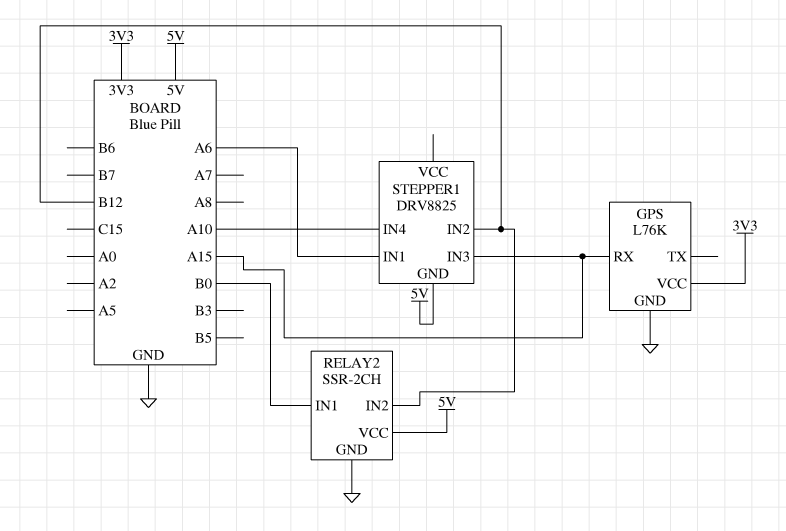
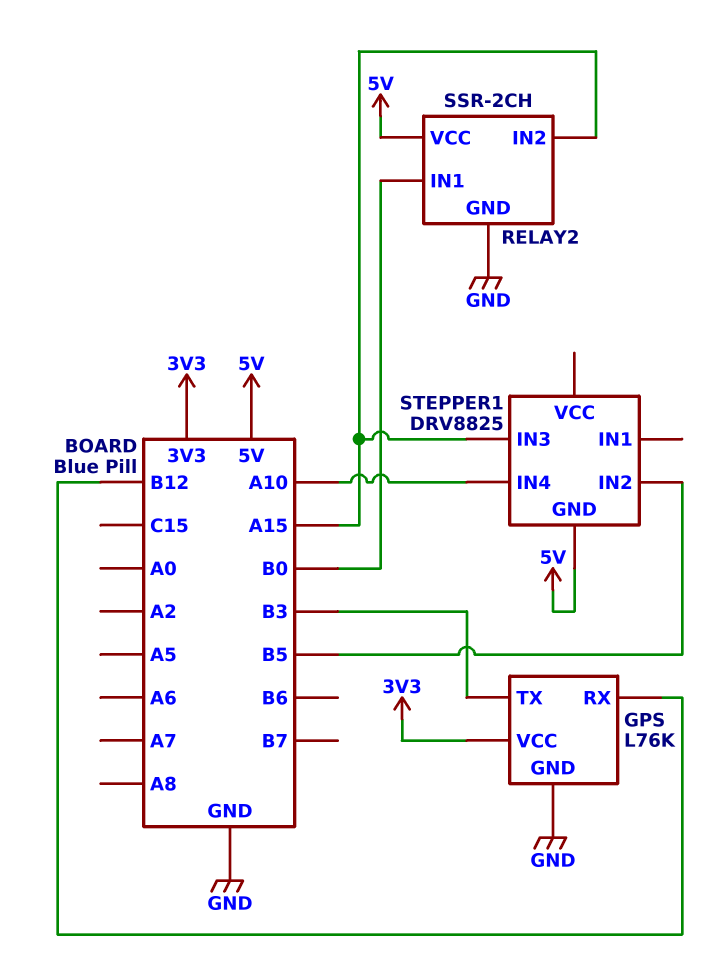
GPS pin RX: A15 -> B12
GPS pin TX: none -> B3
RELAY2 pin IN2: B12 -> A15
STEPPER1 pin IN1: A6 -> none
STEPPER1 pin IN2: B12 -> B5

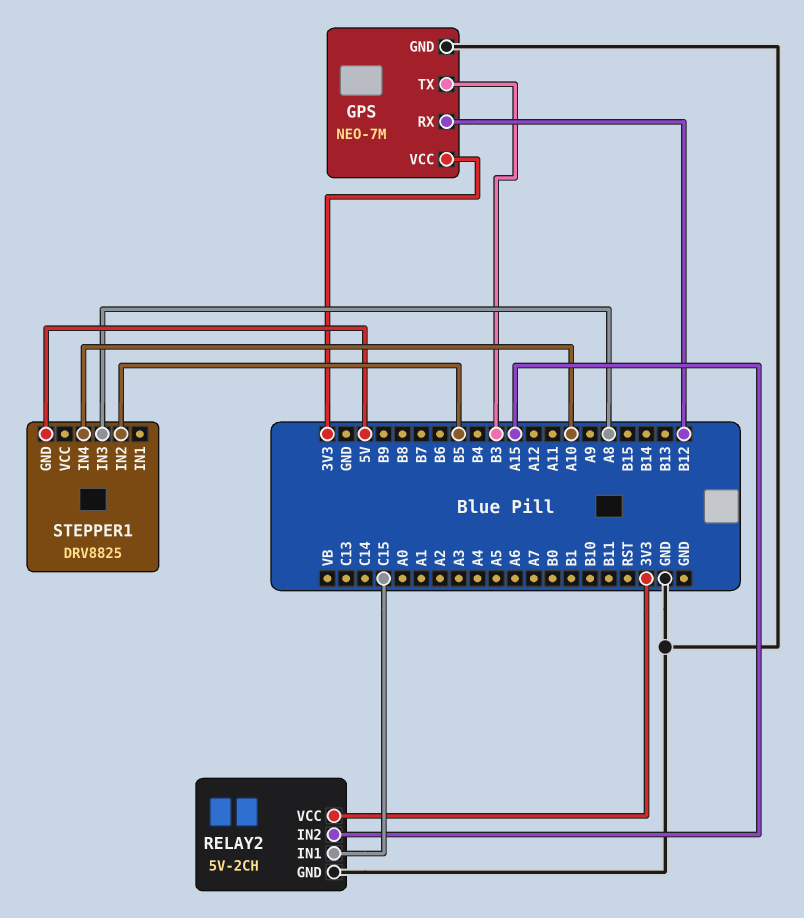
GPS: L76K -> NEO-7M
RELAY2: SSR-2CH -> 5V-2CH
RELAY2 pin IN1: B0 -> C15
RELAY2 pin VCC: 5V -> 3V3
STEPPER1 pin IN3: A15 -> A8

